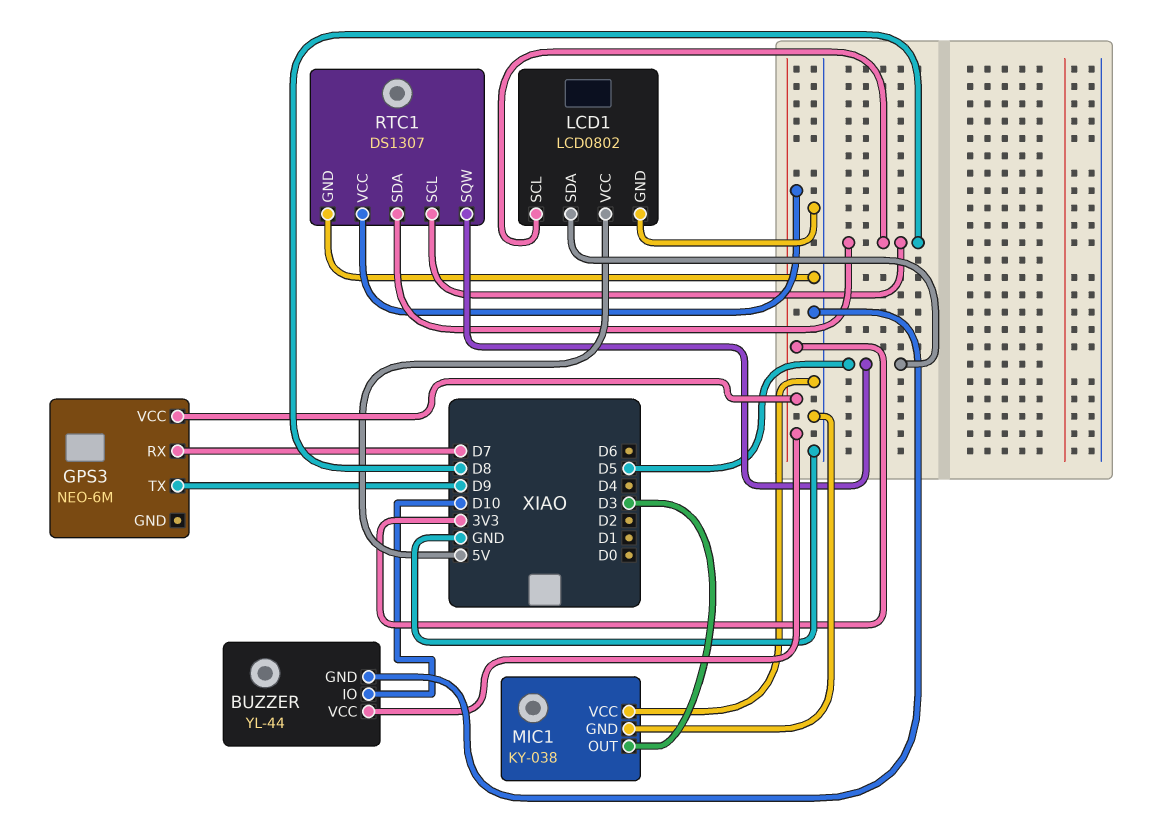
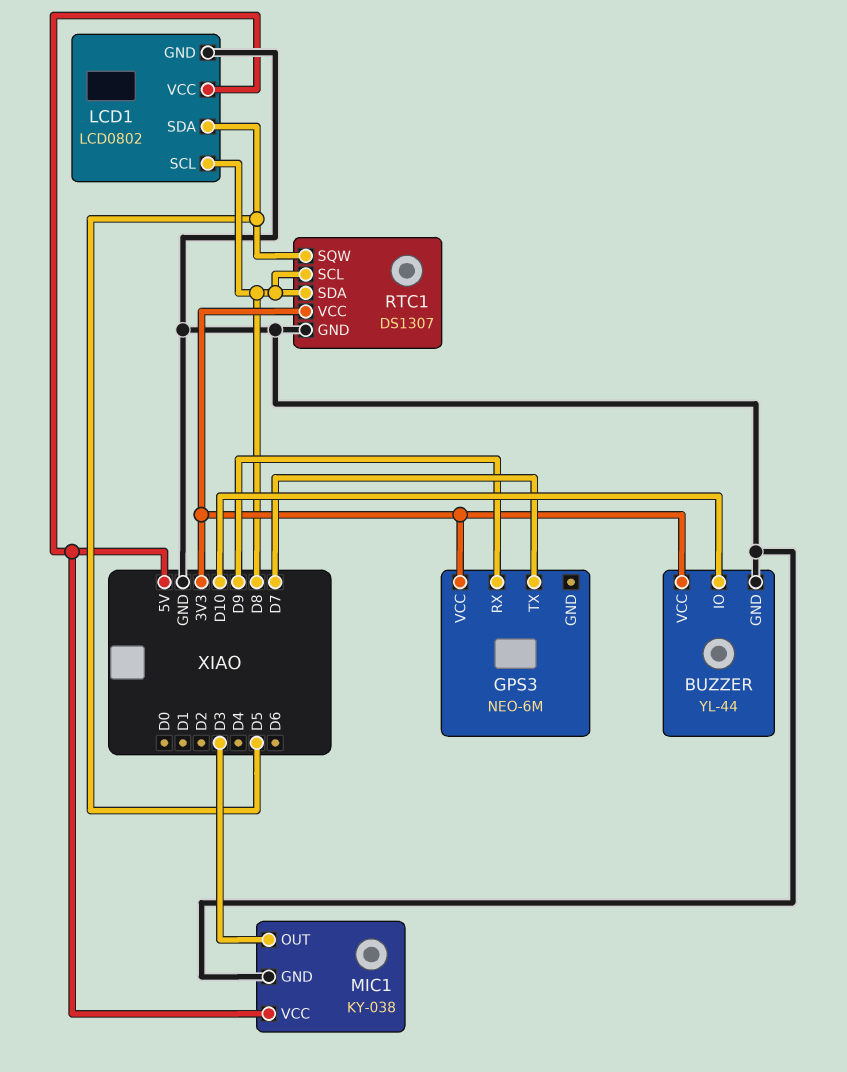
GPS3 pin RX: D7 -> D9
GPS3 pin TX: D9 -> D7
MIC1 pin VCC: GND -> 5V

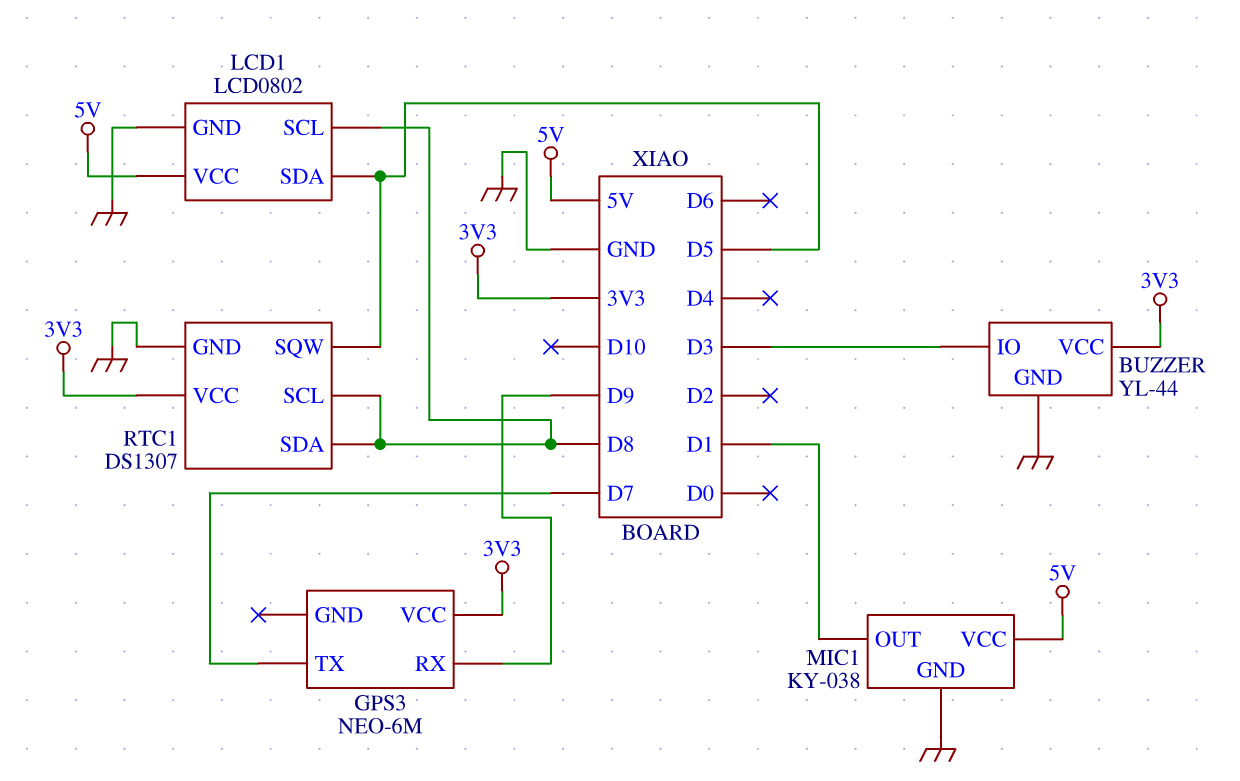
BUZZER pin IO: D10 -> D3
MIC1 pin OUT: D3 -> D1

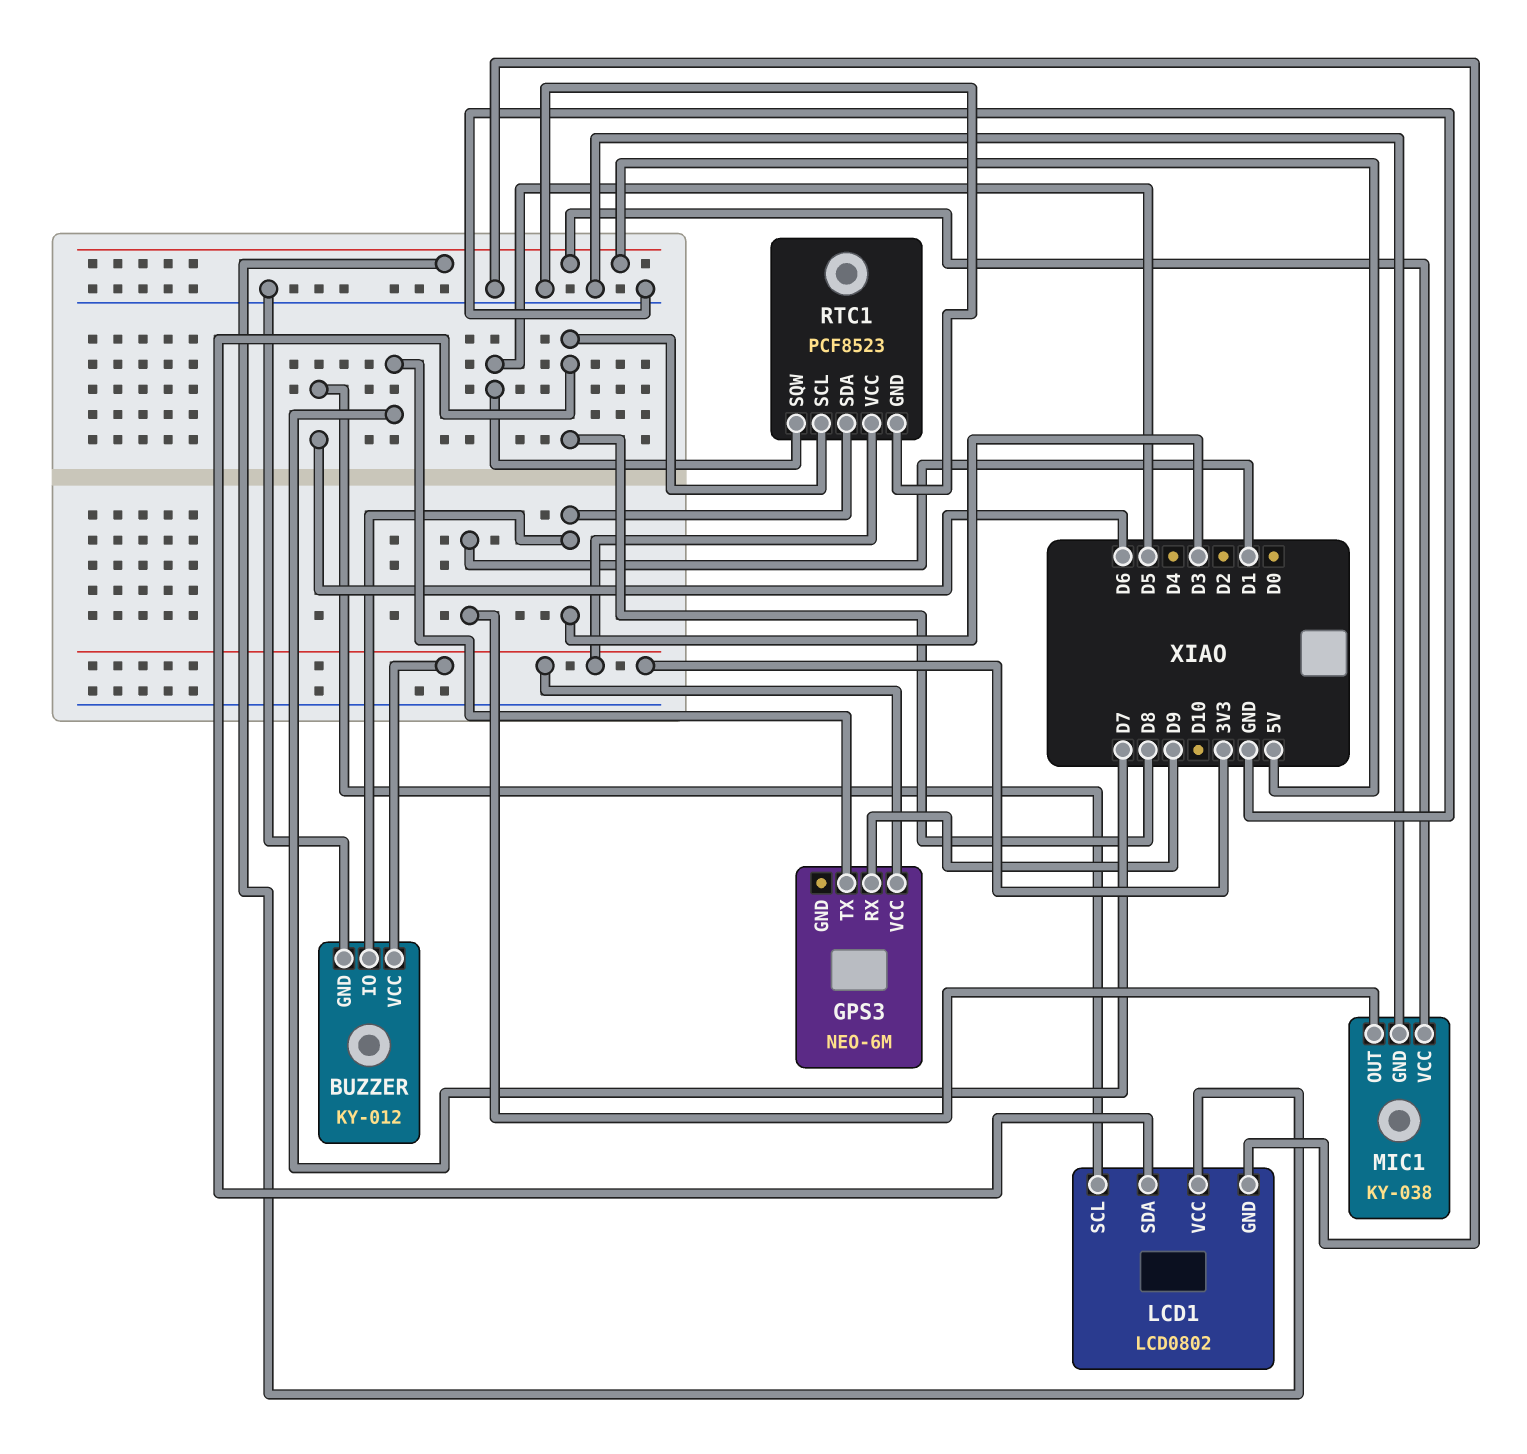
BUZZER: YL-44 -> KY-012
LCD1 pin SCL: D8 -> D6
LCD1 pin SDA: D5 -> D8
RTC1: DS1307 -> PCF8523
RTC1 pin SDA: D8 -> D3

